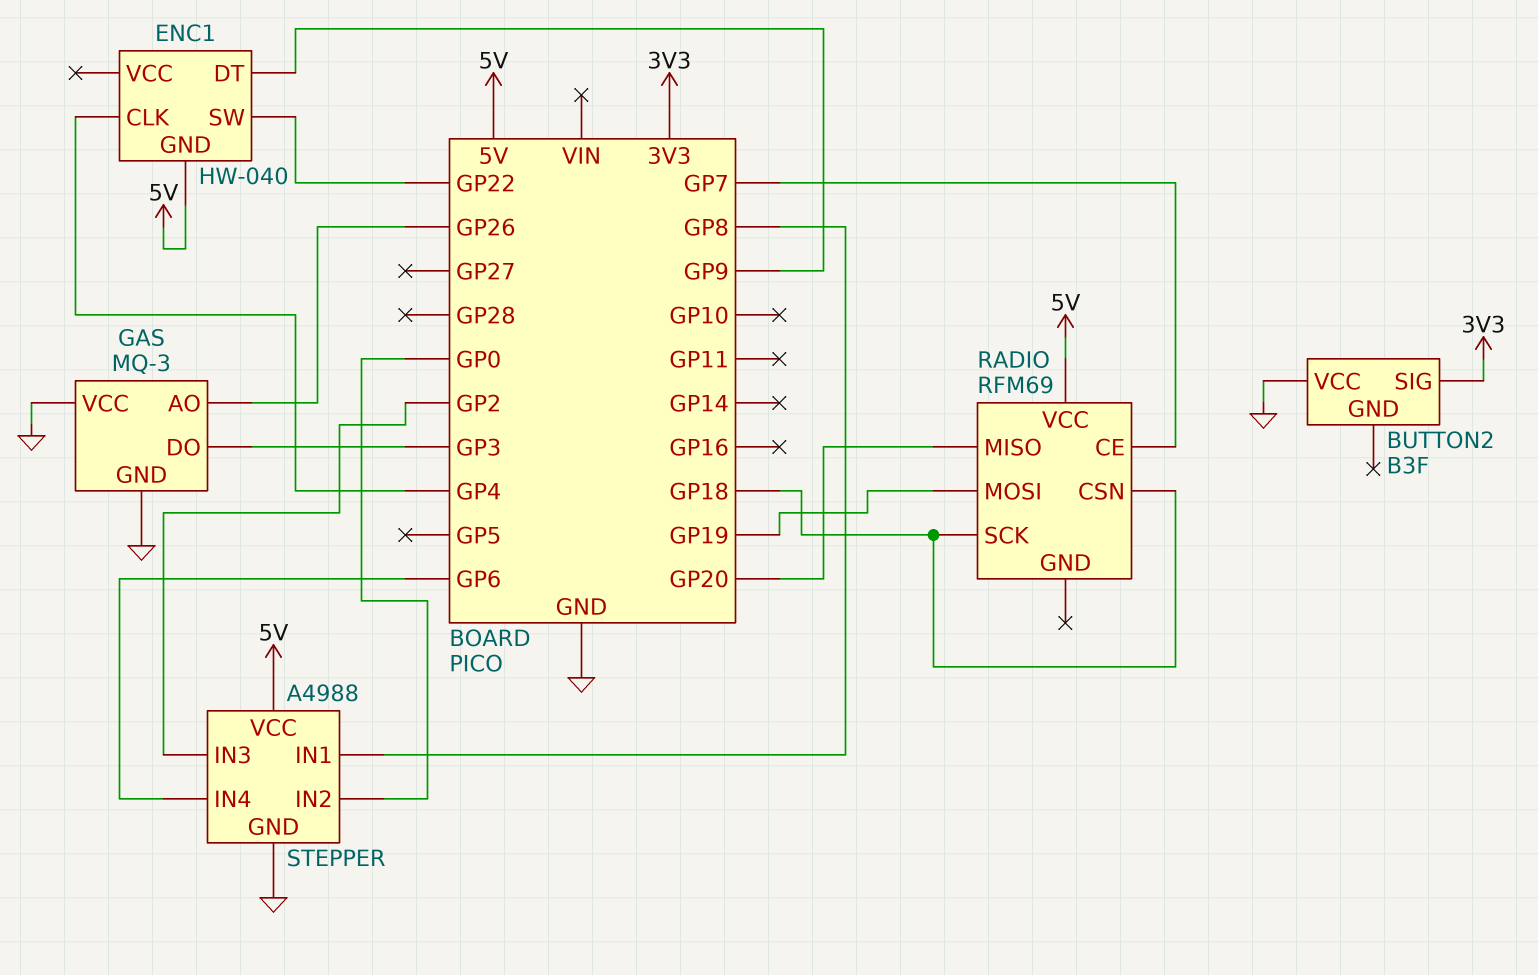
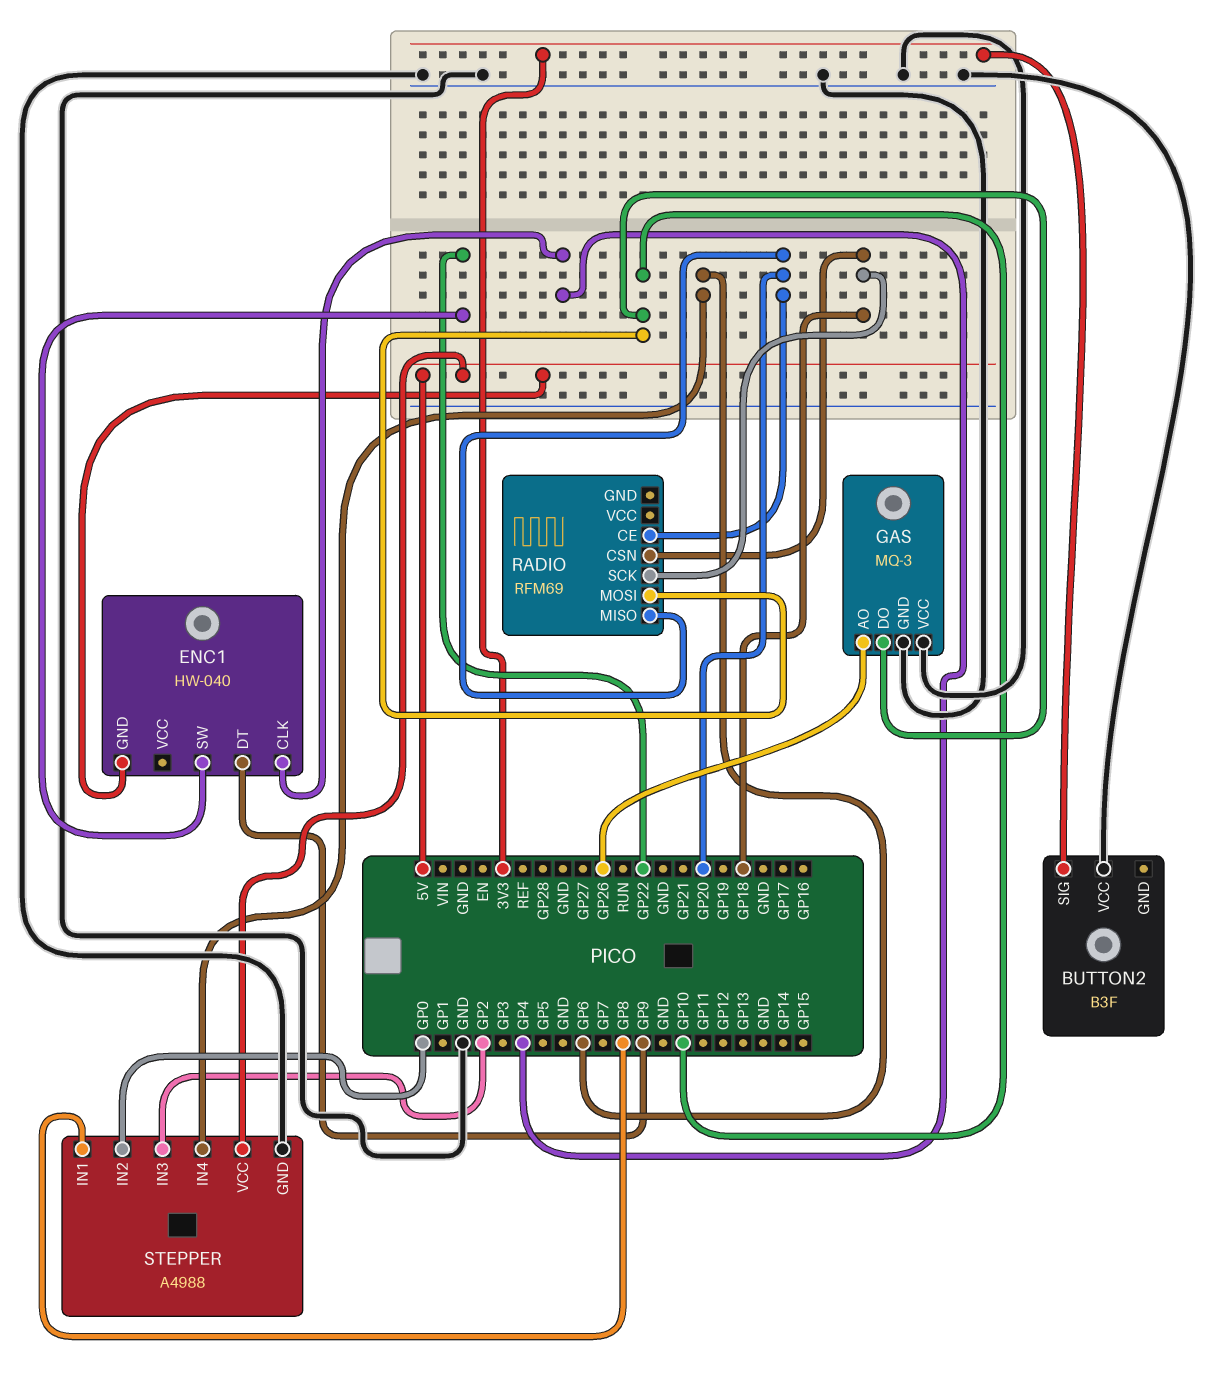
GAS pin DO: GP3 -> GP10
RADIO pin CE: GP7 -> GP20
RADIO pin MOSI: GP19 -> GP10
RADIO pin VCC: 5V -> none

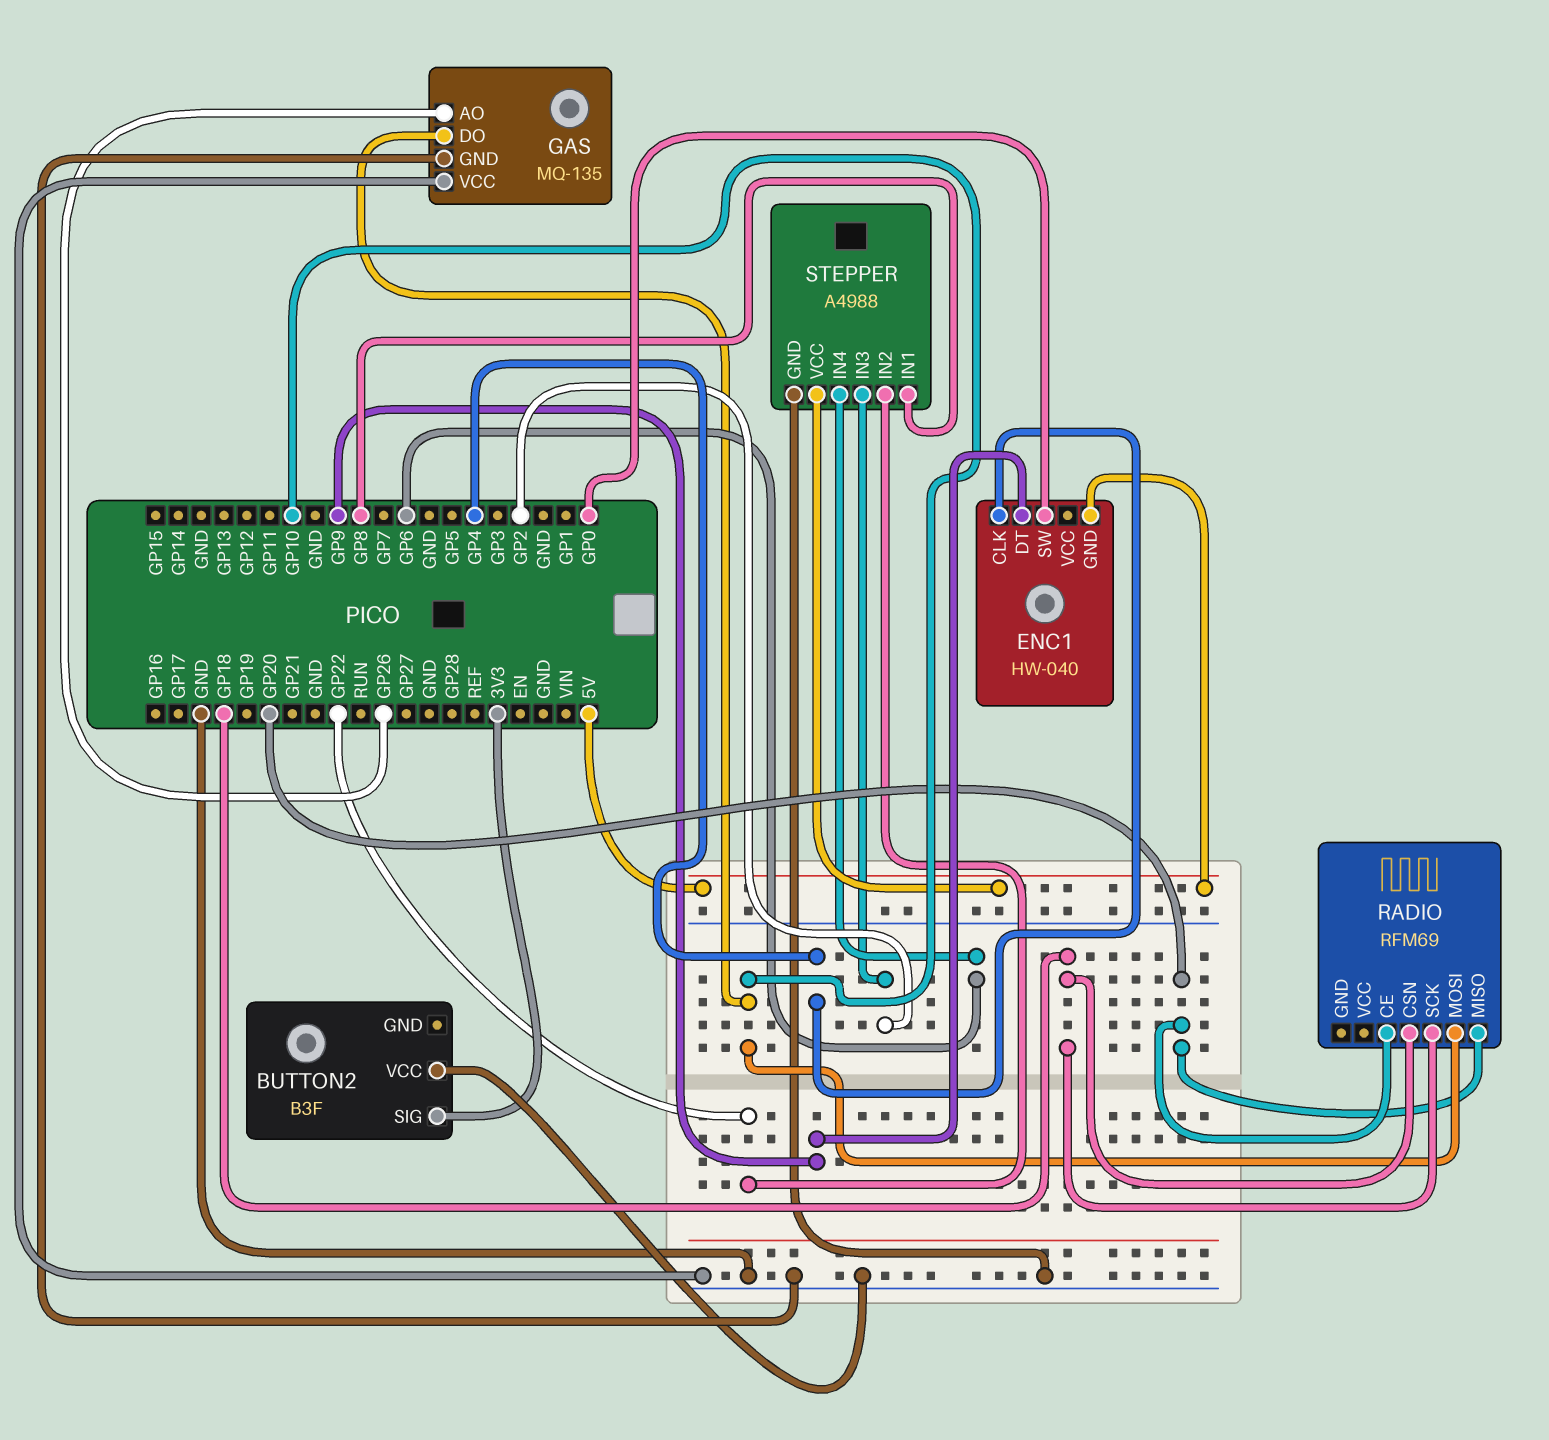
ENC1 pin SW: GP22 -> GP0
GAS: MQ-3 -> MQ-135
STEPPER pin IN2: GP0 -> GP22

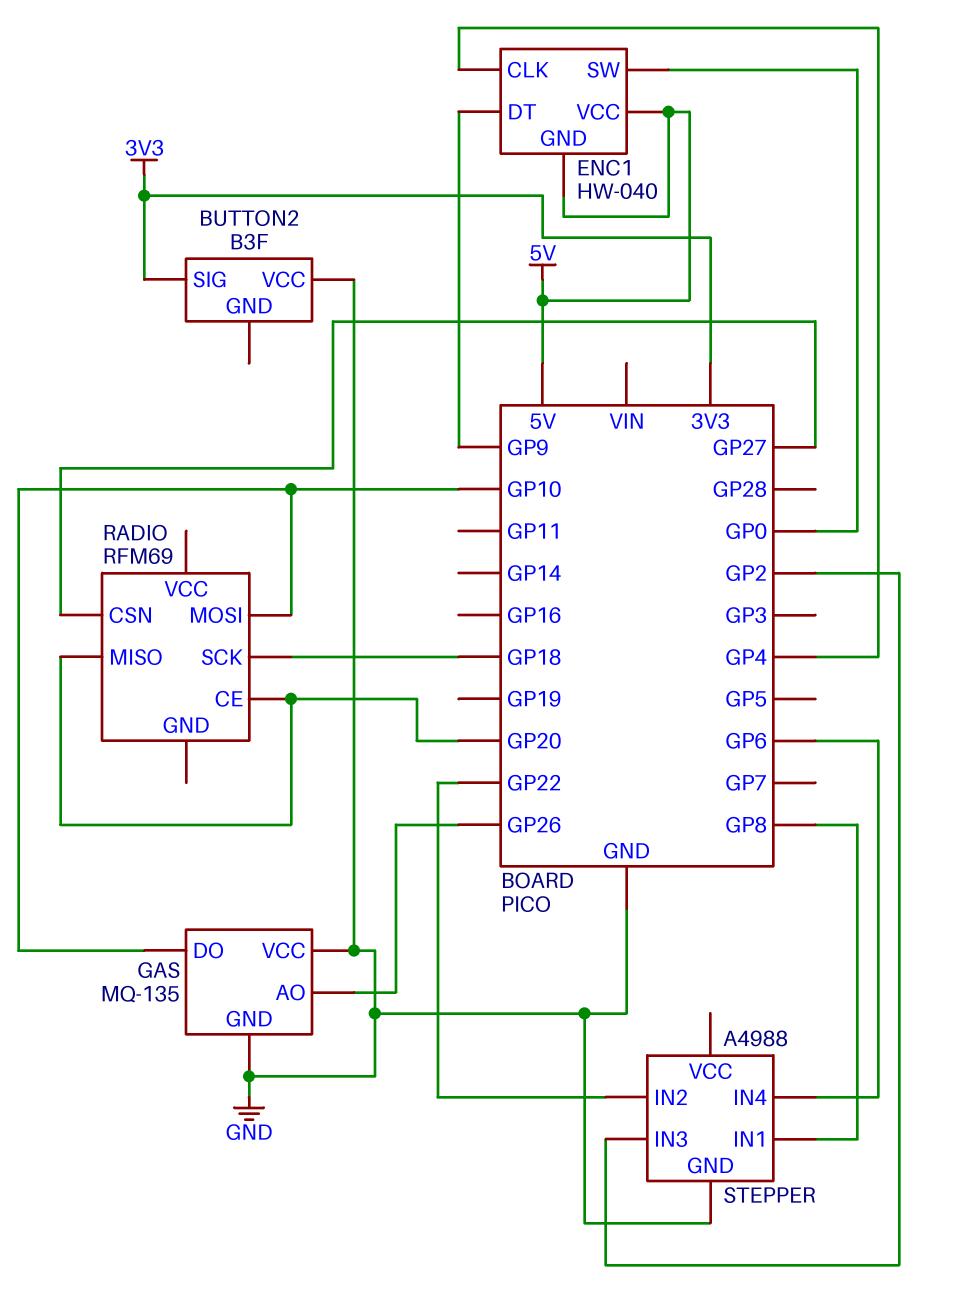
ENC1 pin VCC: none -> 5V
RADIO pin CSN: GP18 -> GP27
STEPPER pin VCC: 5V -> none

